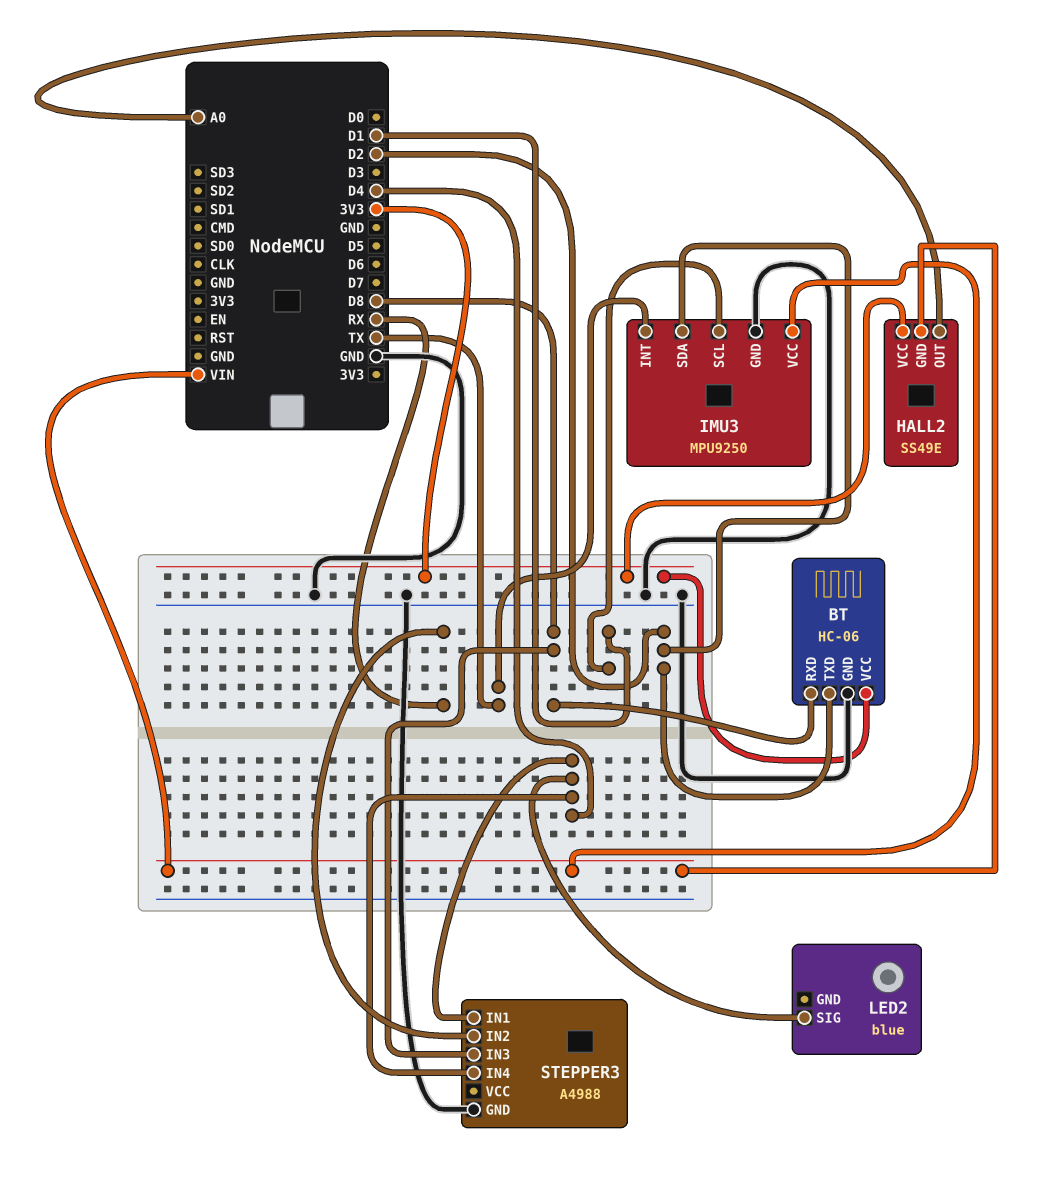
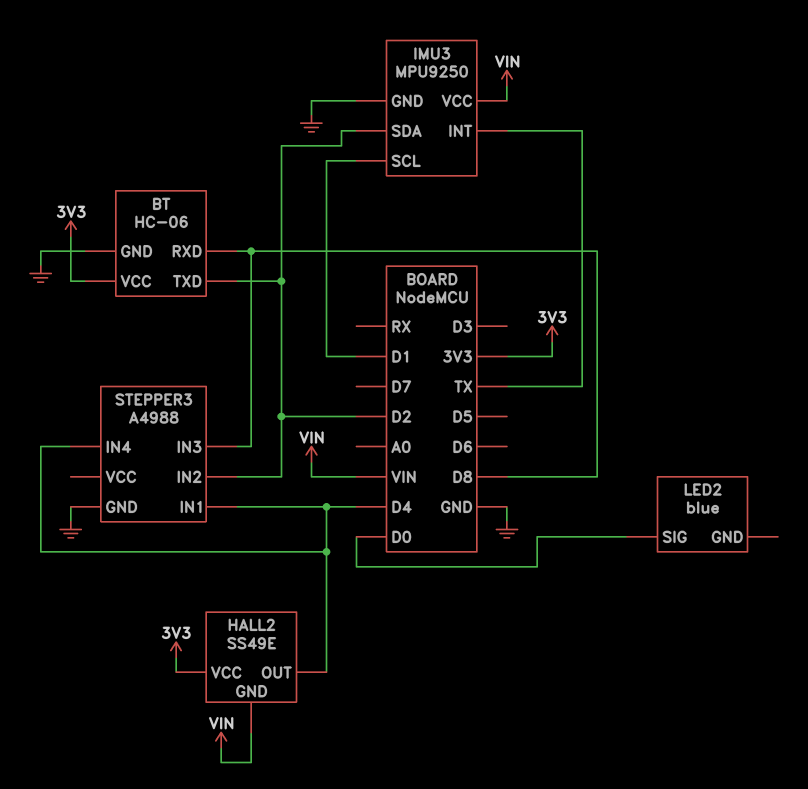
HALL2 pin OUT: A0 -> D4
LED2 pin SIG: D4 -> D0
STEPPER3 pin IN2: RX -> D2

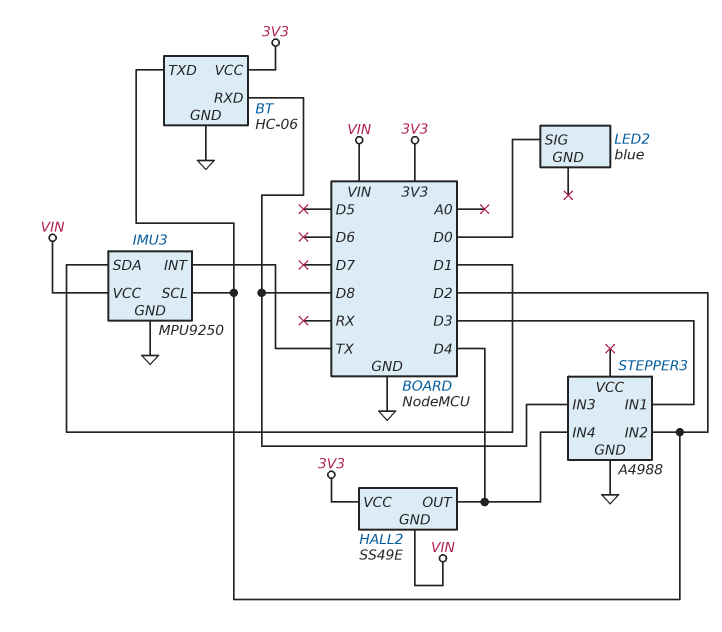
IMU3 pin SCL: D1 -> D2
IMU3 pin SDA: D2 -> D1
STEPPER3 pin IN1: D4 -> D3

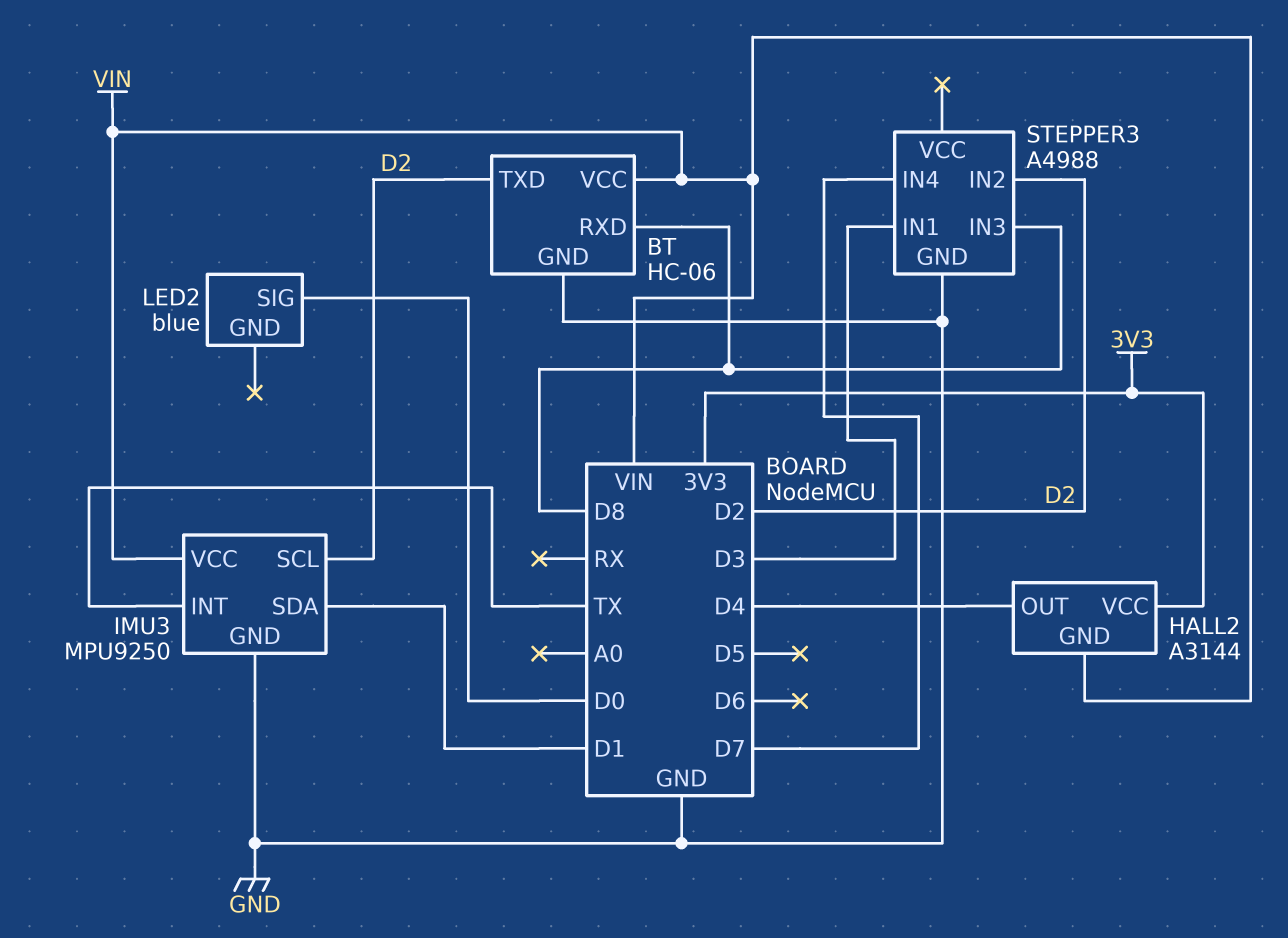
BT pin VCC: 3V3 -> VIN
HALL2: SS49E -> A3144
STEPPER3 pin IN4: D4 -> D7

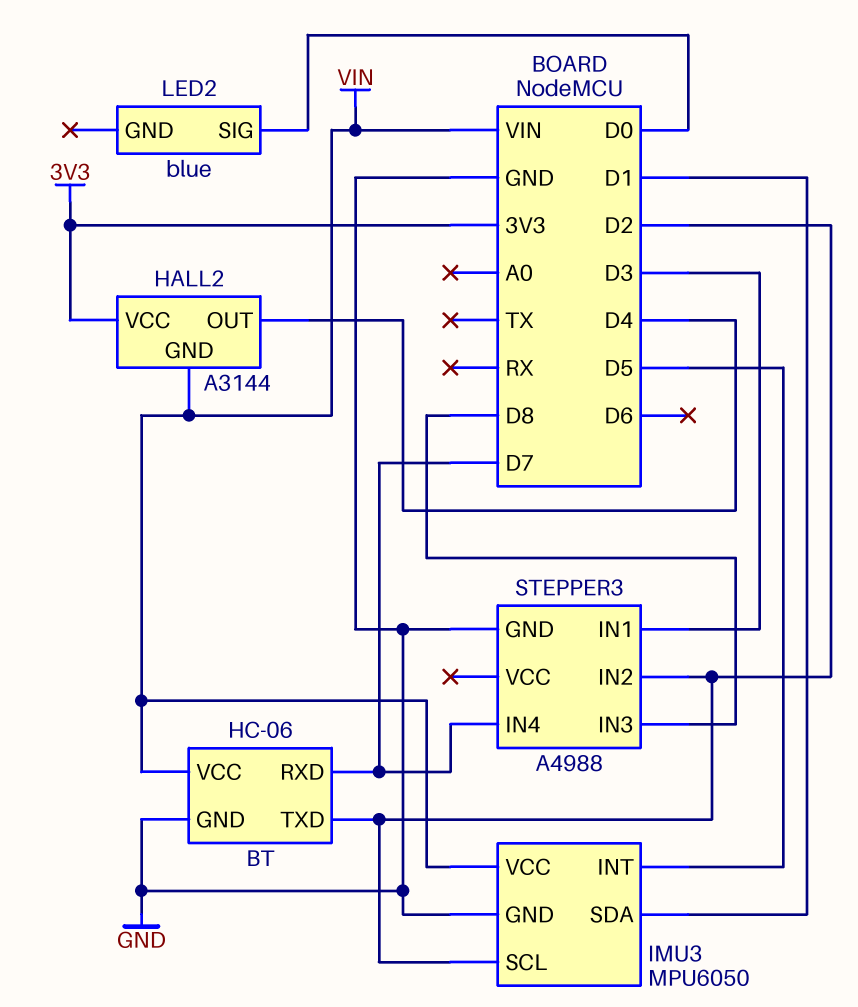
BT pin RXD: D8 -> D7
IMU3: MPU9250 -> MPU6050
IMU3 pin INT: TX -> D5

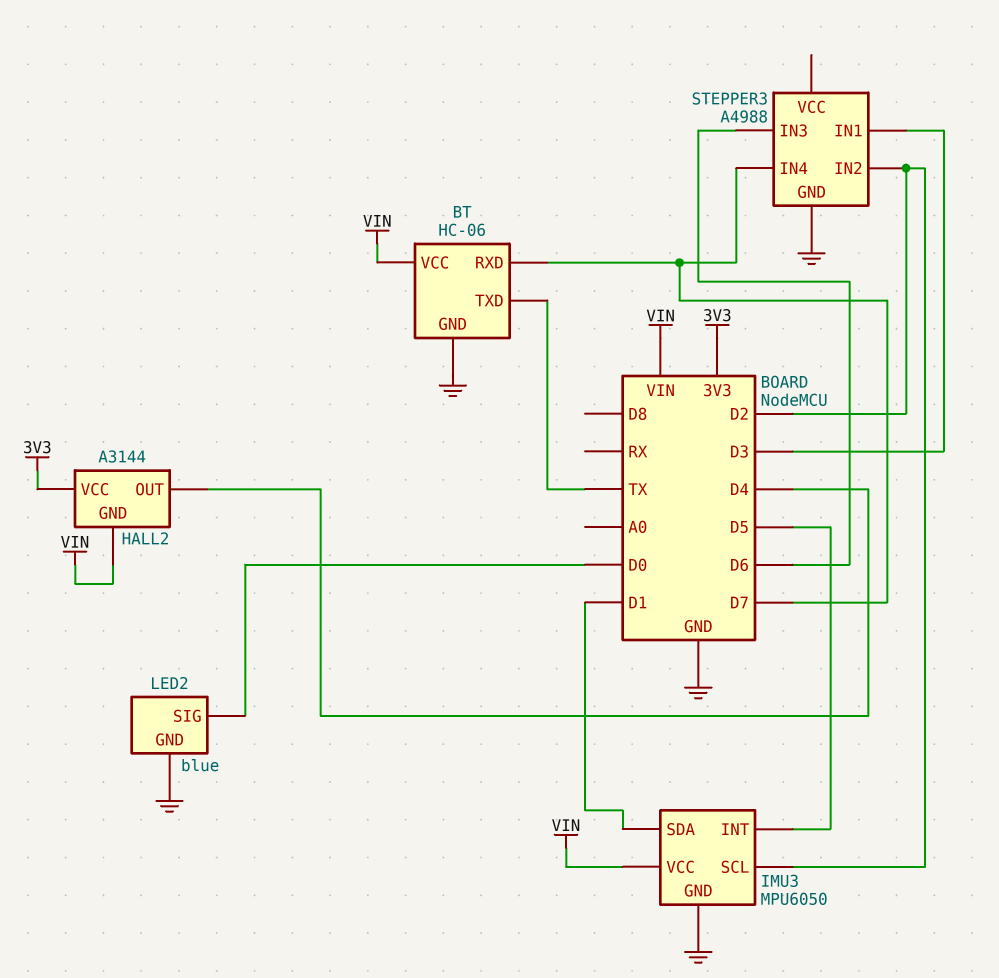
BT pin TXD: D2 -> TX
LED2 pin GND: none -> GND
STEPPER3 pin IN3: D8 -> D6

